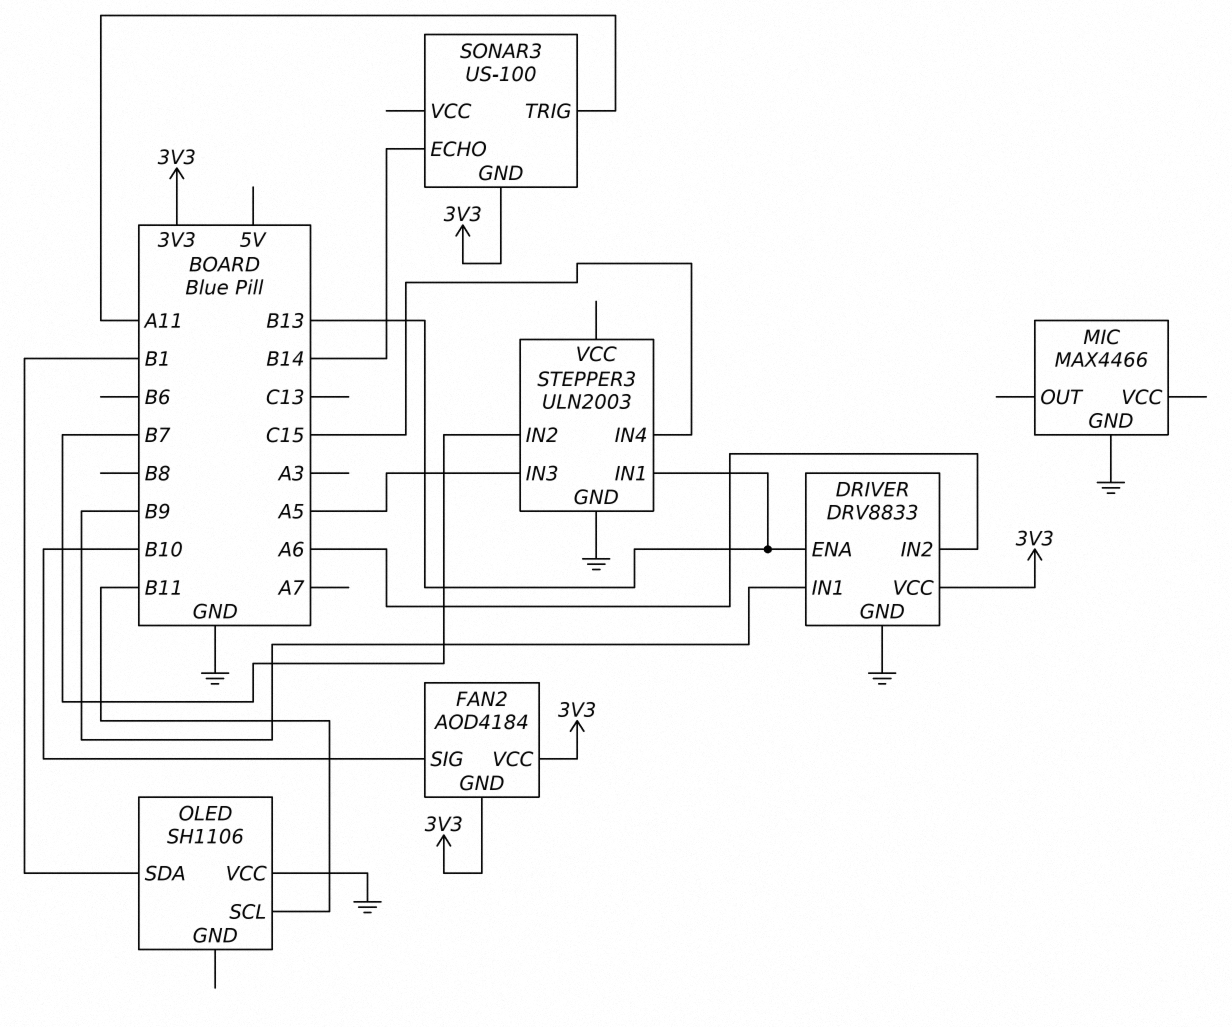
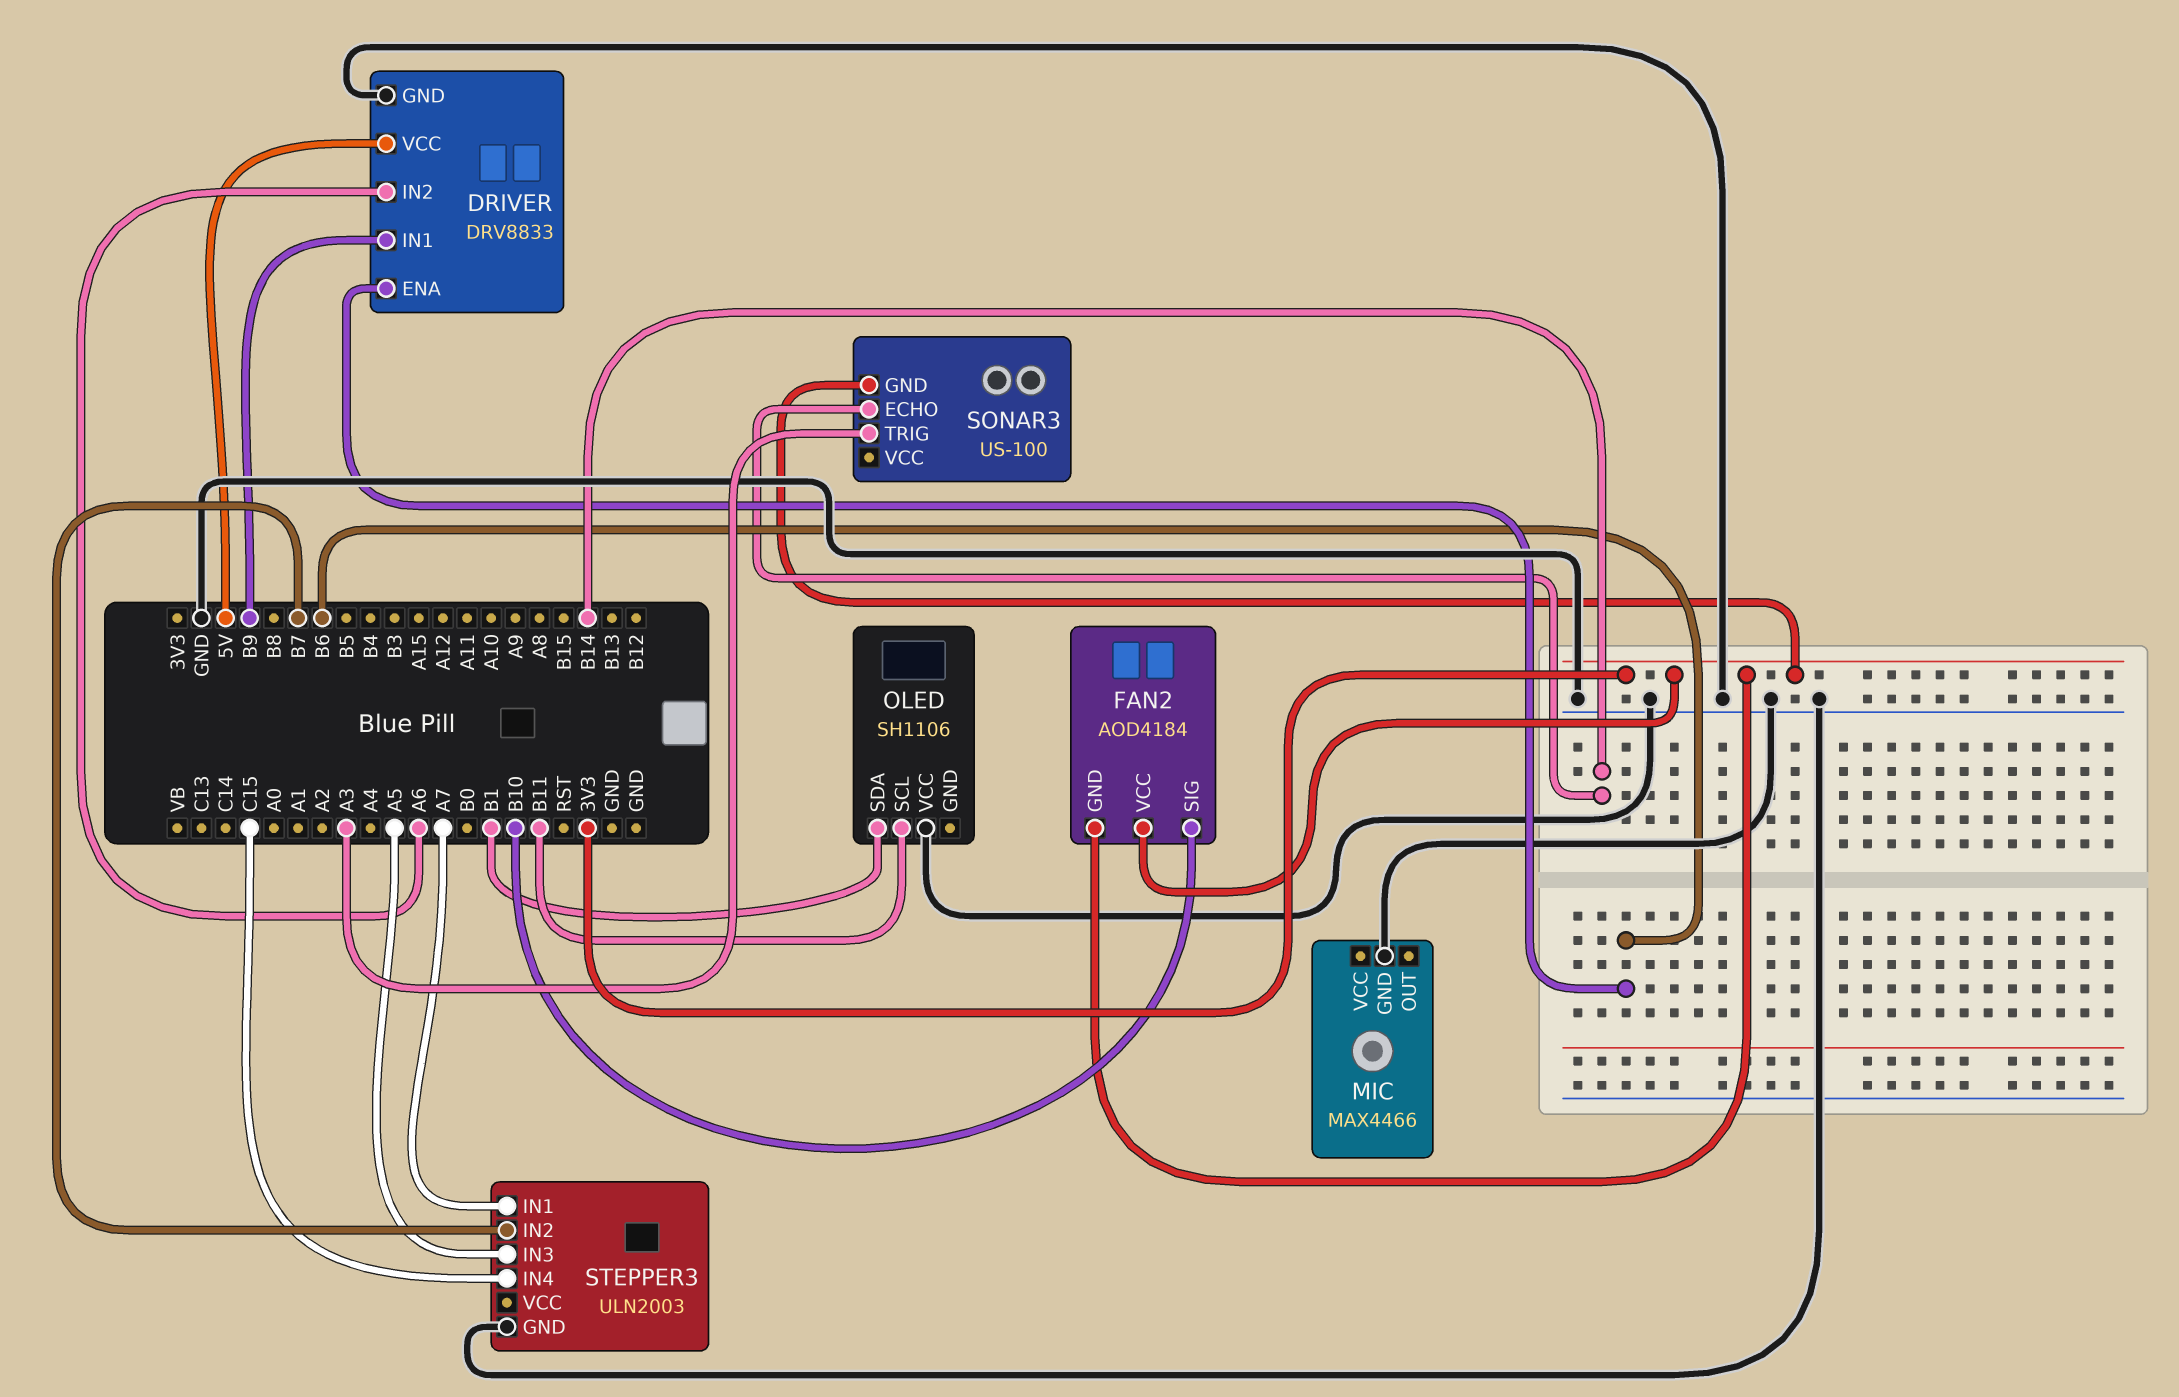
DRIVER pin ENA: B13 -> B6
DRIVER pin VCC: 3V3 -> 5V
SONAR3 pin TRIG: A11 -> A3
STEPPER3 pin IN1: B13 -> A7

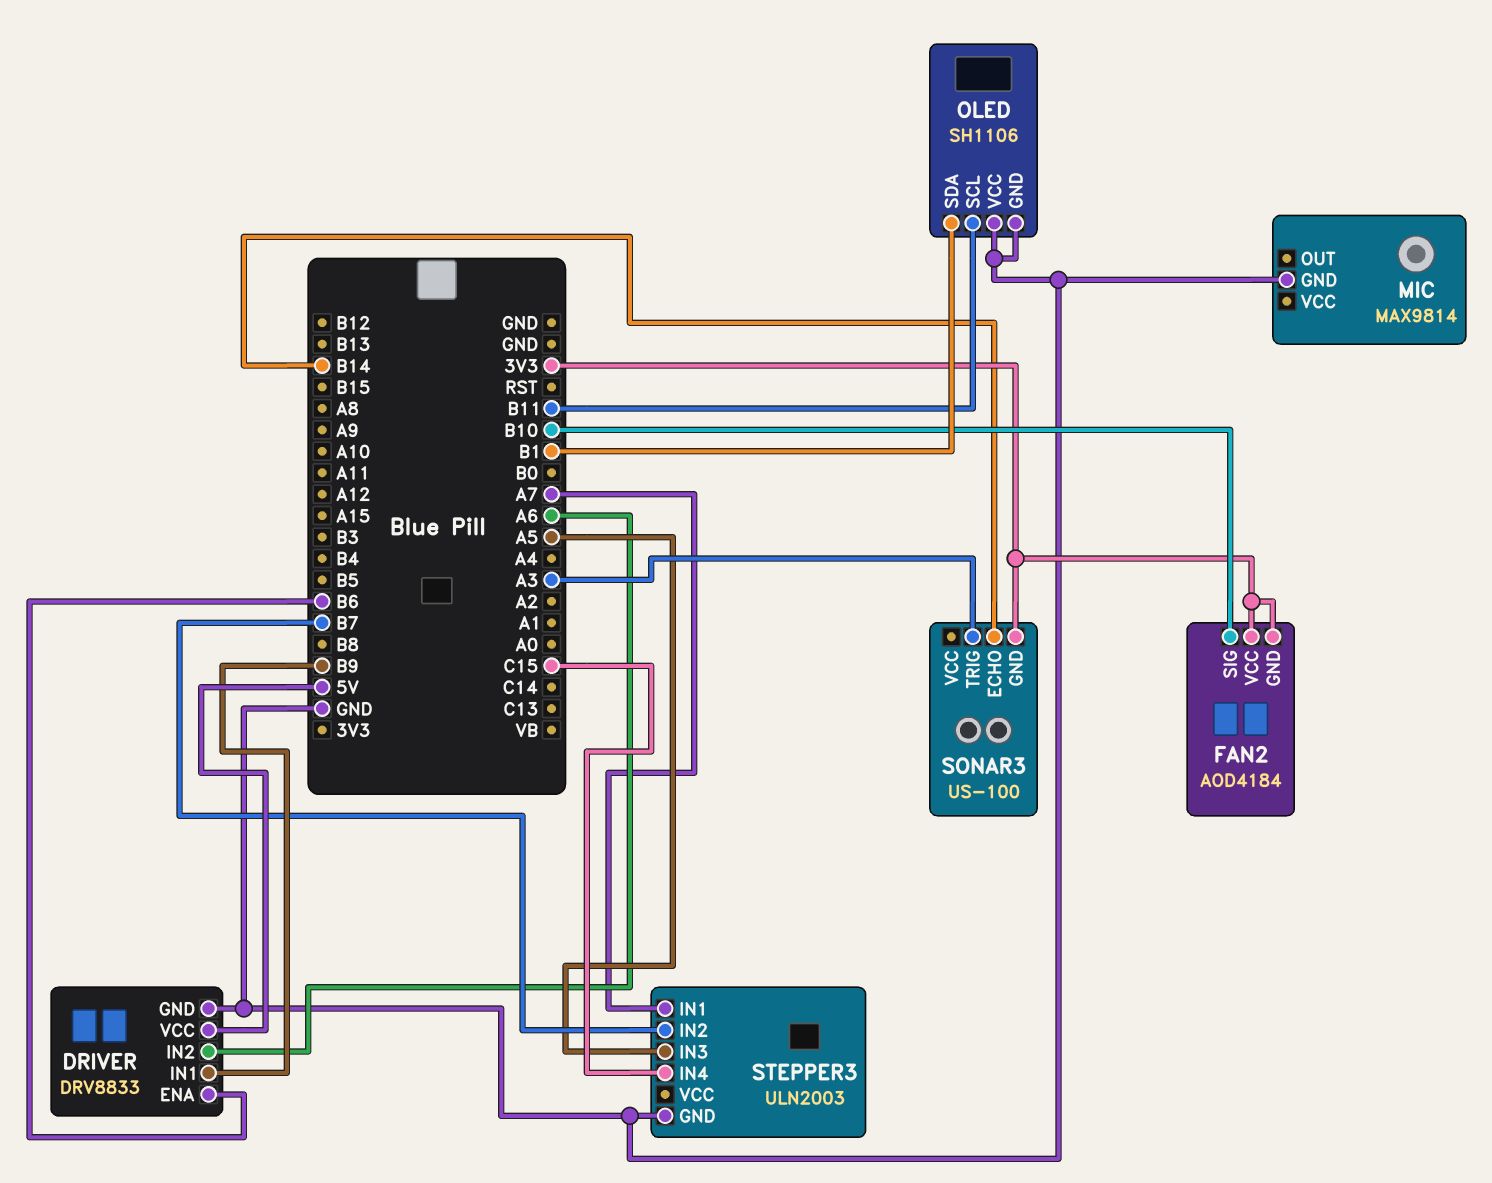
MIC: MAX4466 -> MAX9814
OLED pin GND: none -> GND

